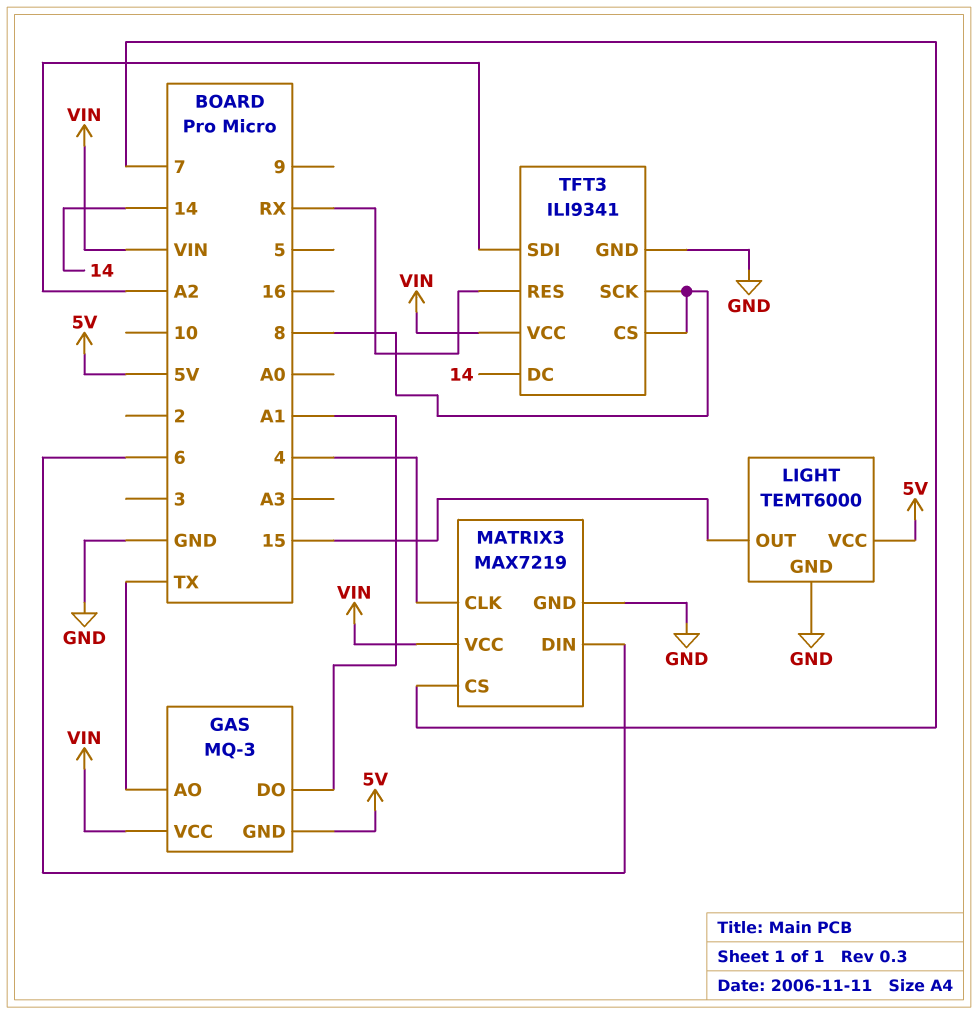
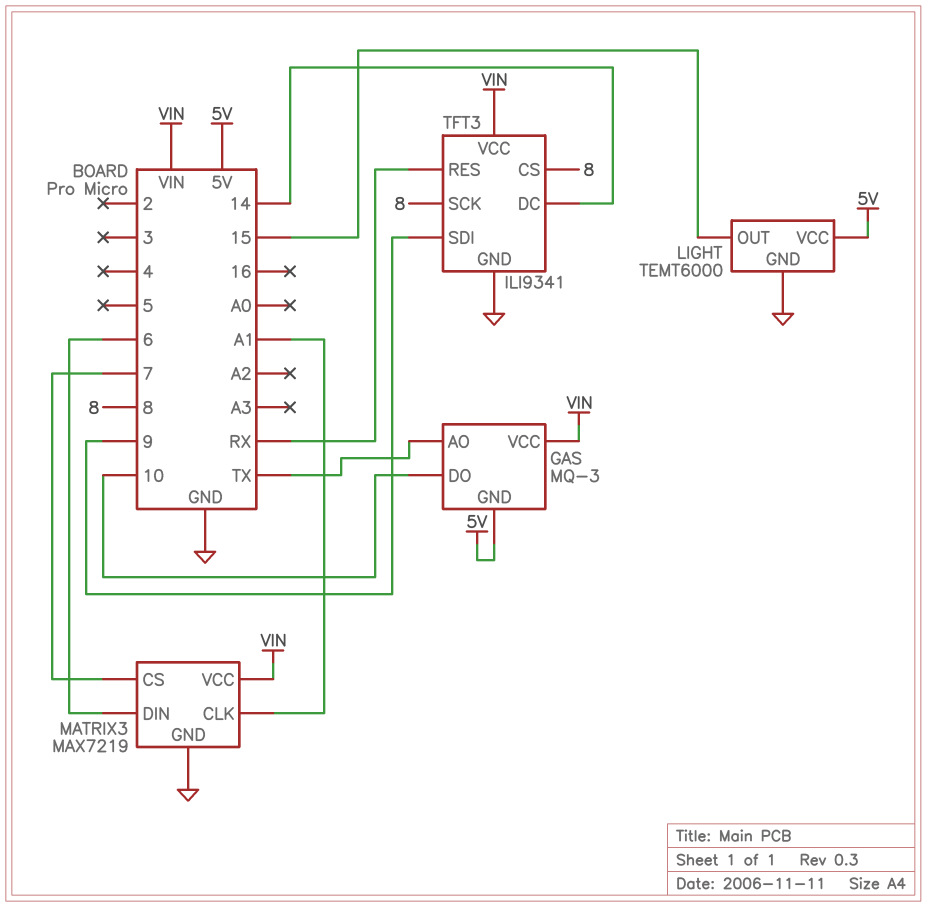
GAS pin DO: A1 -> 10
MATRIX3 pin CLK: 4 -> A1
TFT3 pin SDI: A2 -> 9

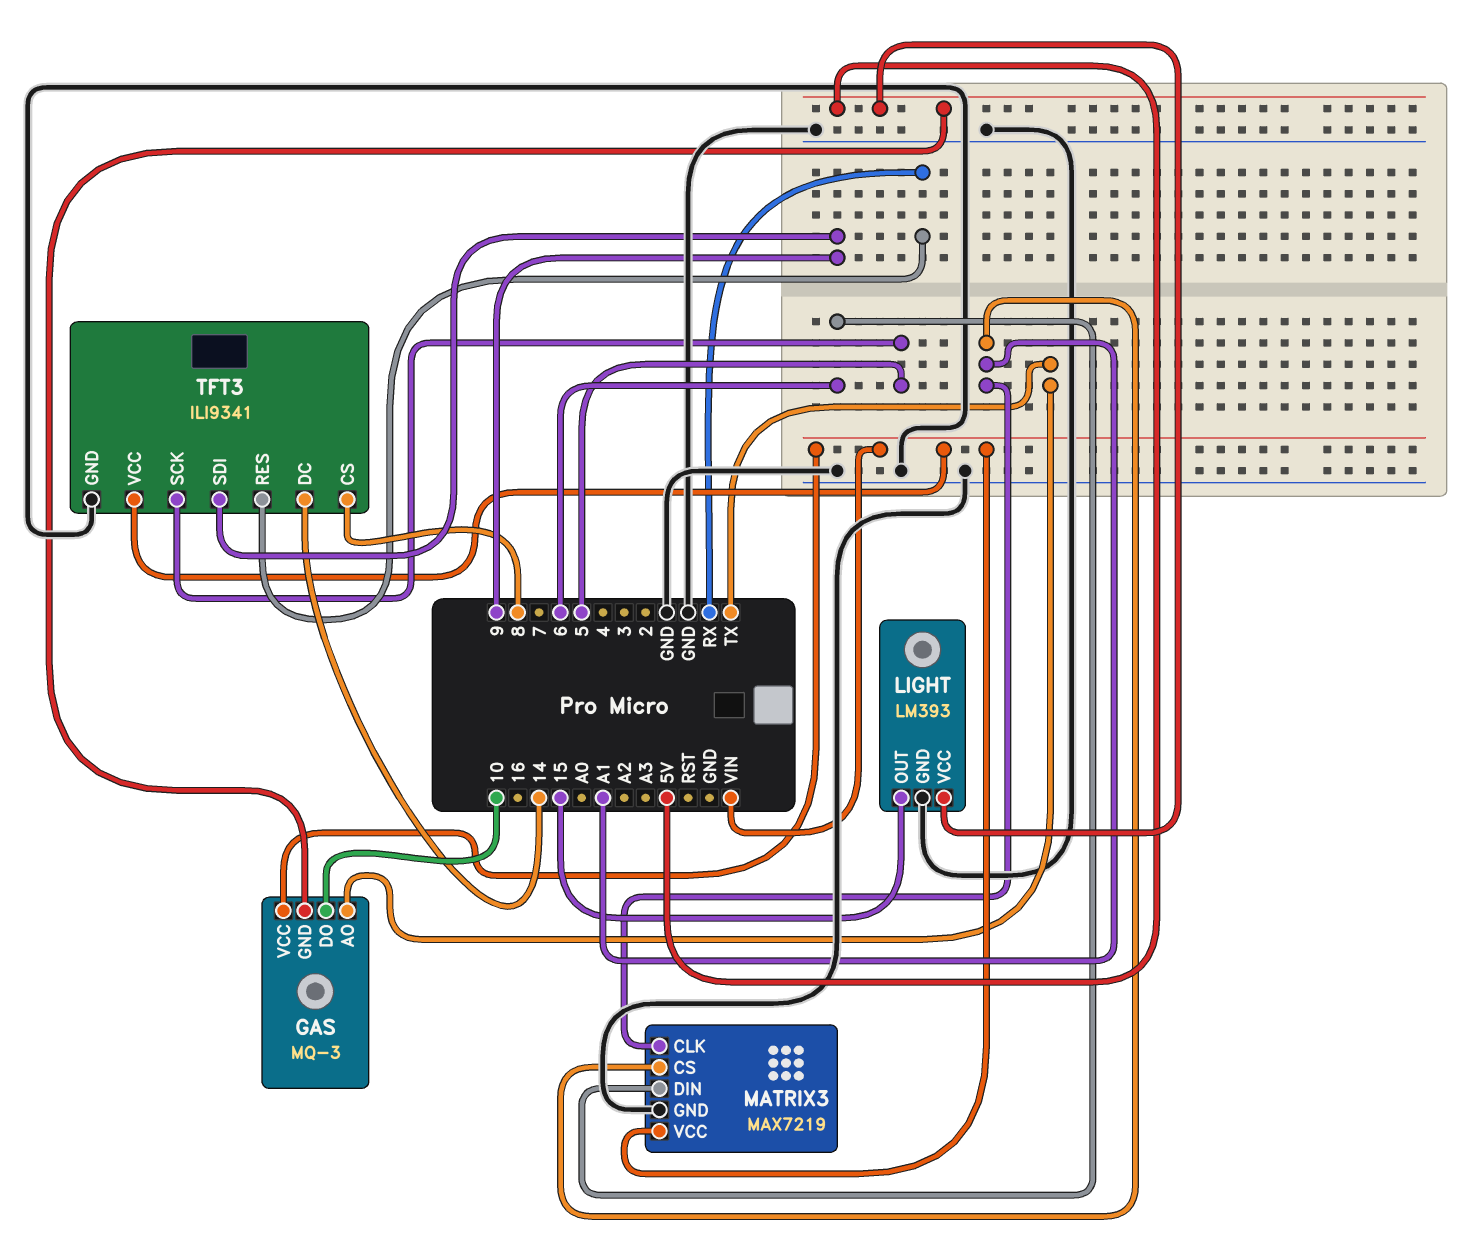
LIGHT: TEMT6000 -> LM393
MATRIX3 pin CS: 7 -> A1
TFT3 pin SCK: 8 -> 5

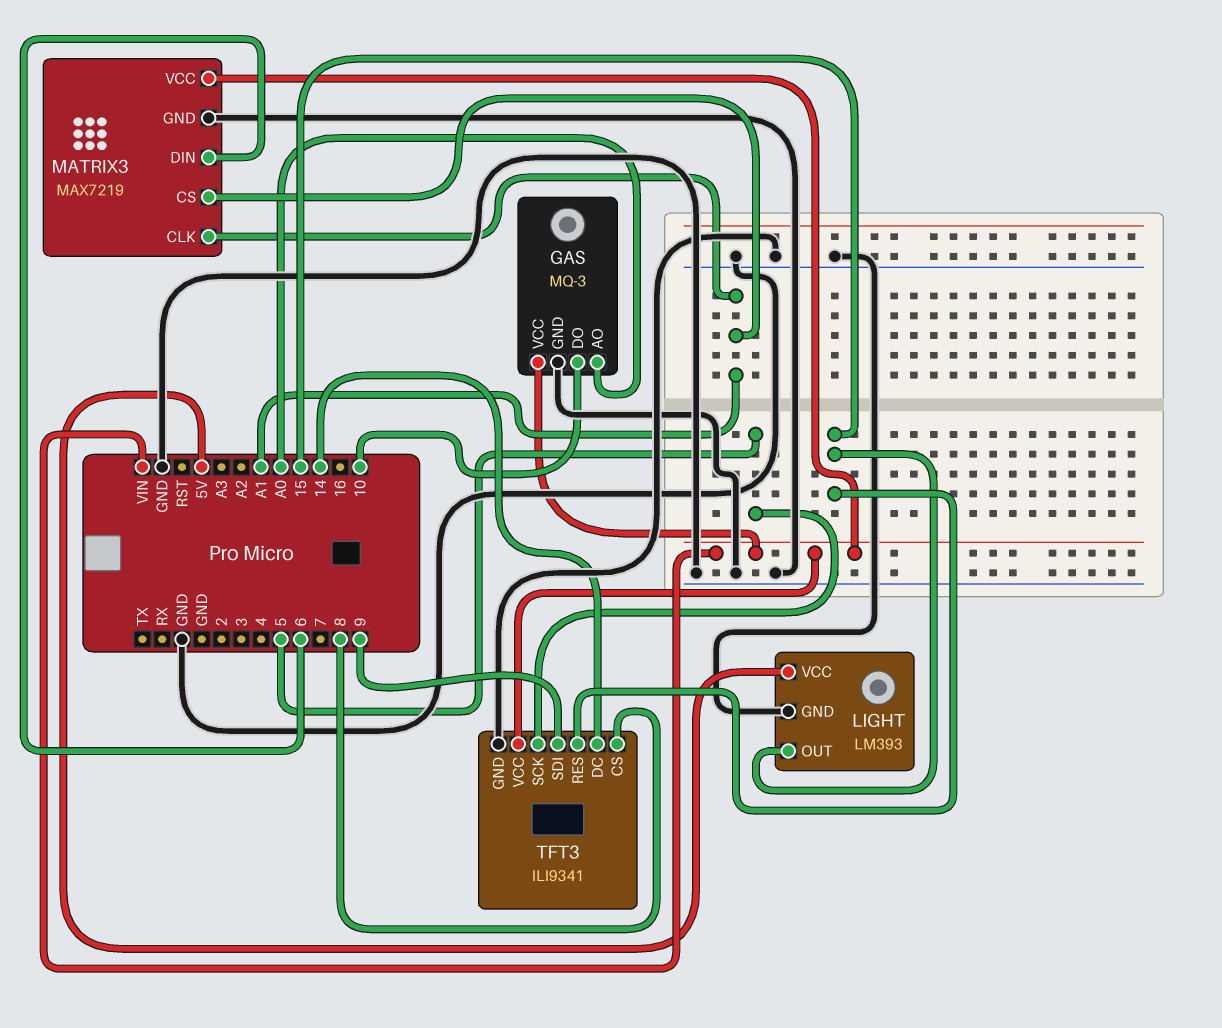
GAS pin AO: TX -> A0
GAS pin GND: 5V -> GND
TFT3 pin RES: RX -> 15

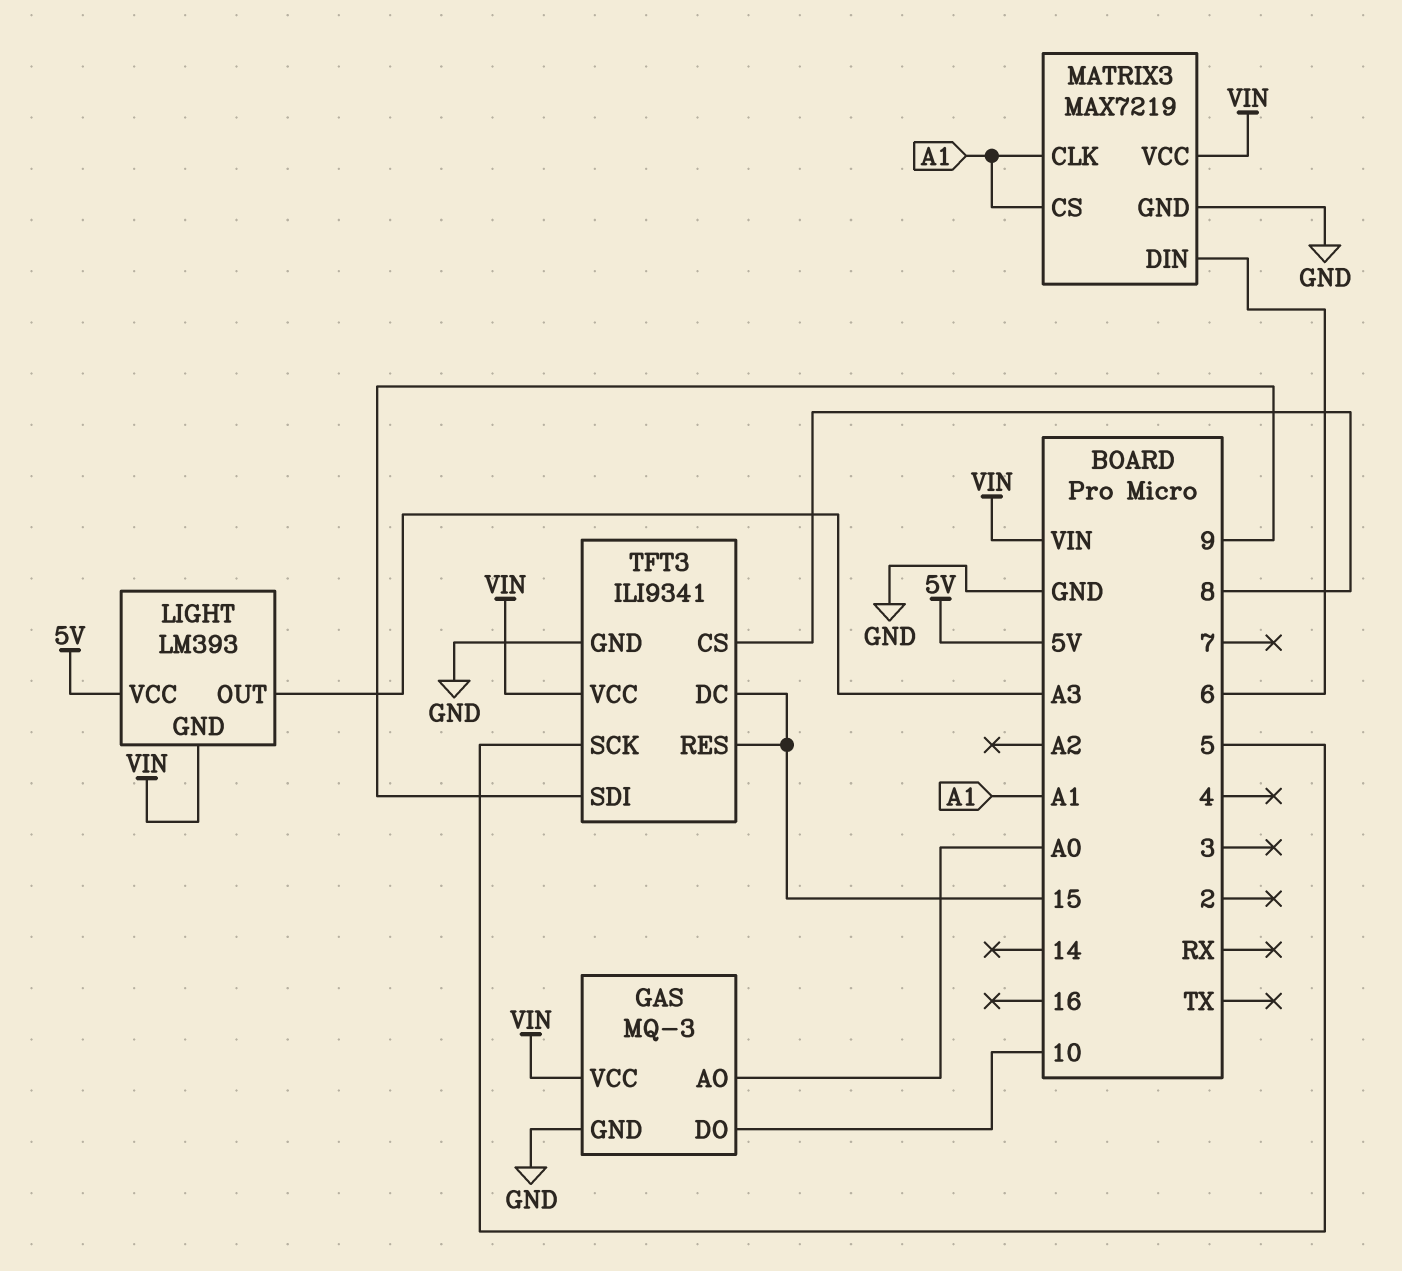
LIGHT pin GND: GND -> VIN
LIGHT pin OUT: 15 -> A3
TFT3 pin DC: 14 -> 15

